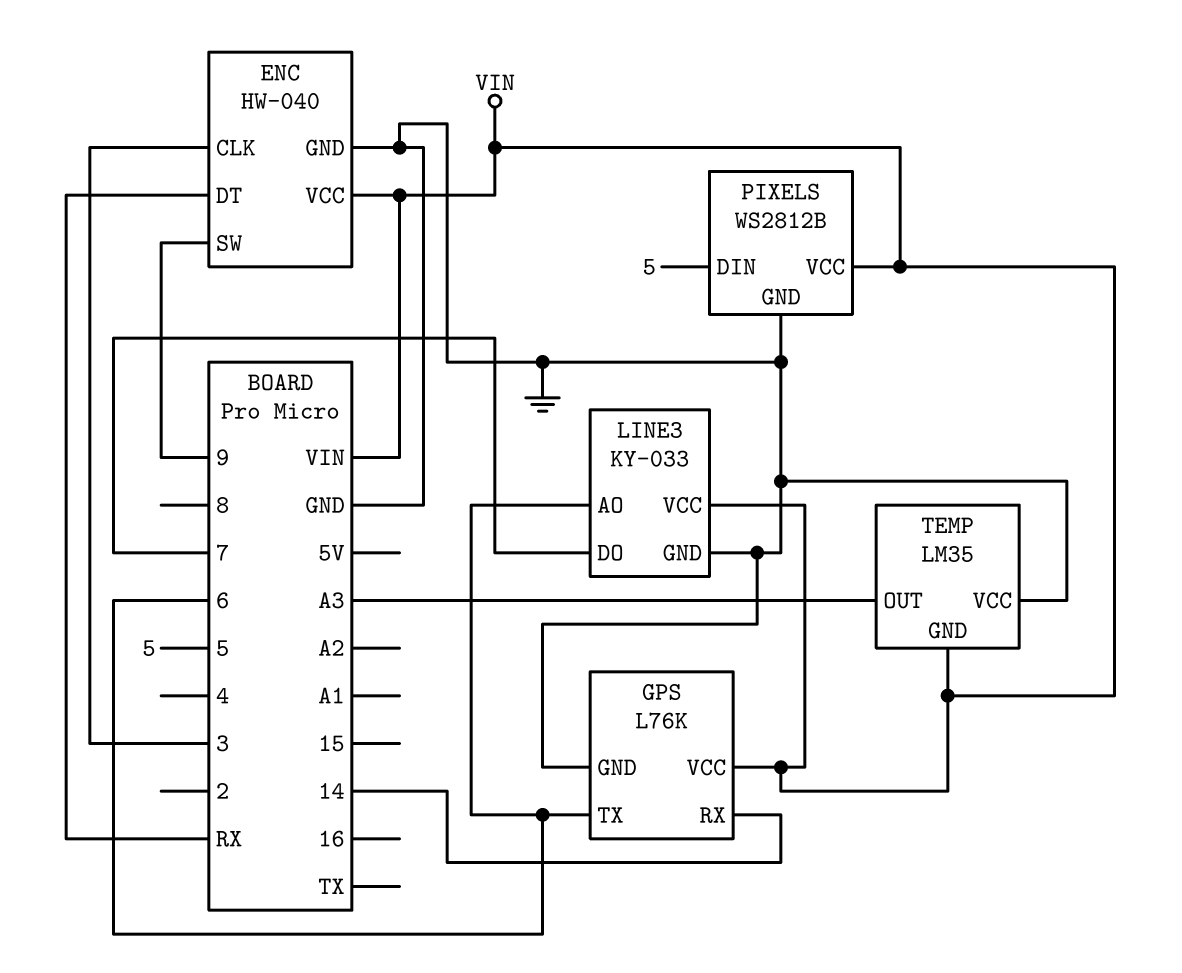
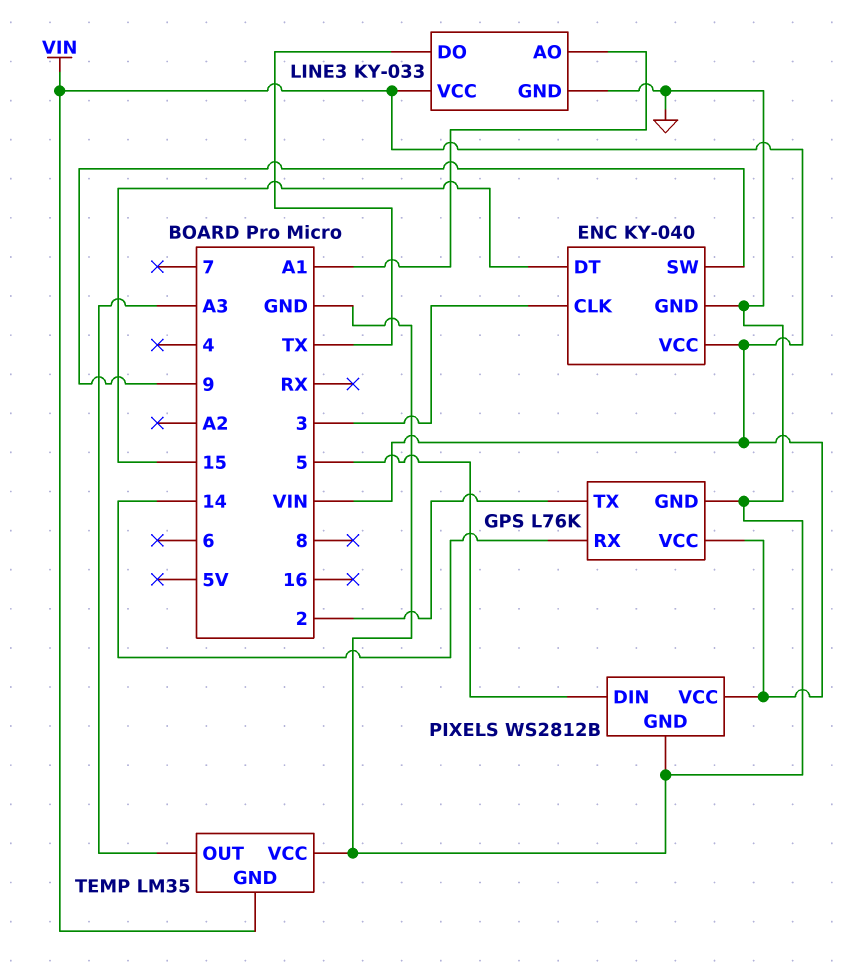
ENC: HW-040 -> KY-040
ENC pin DT: RX -> 15
GPS pin TX: 6 -> 2
LINE3 pin AO: 6 -> A1
LINE3 pin DO: 7 -> TX

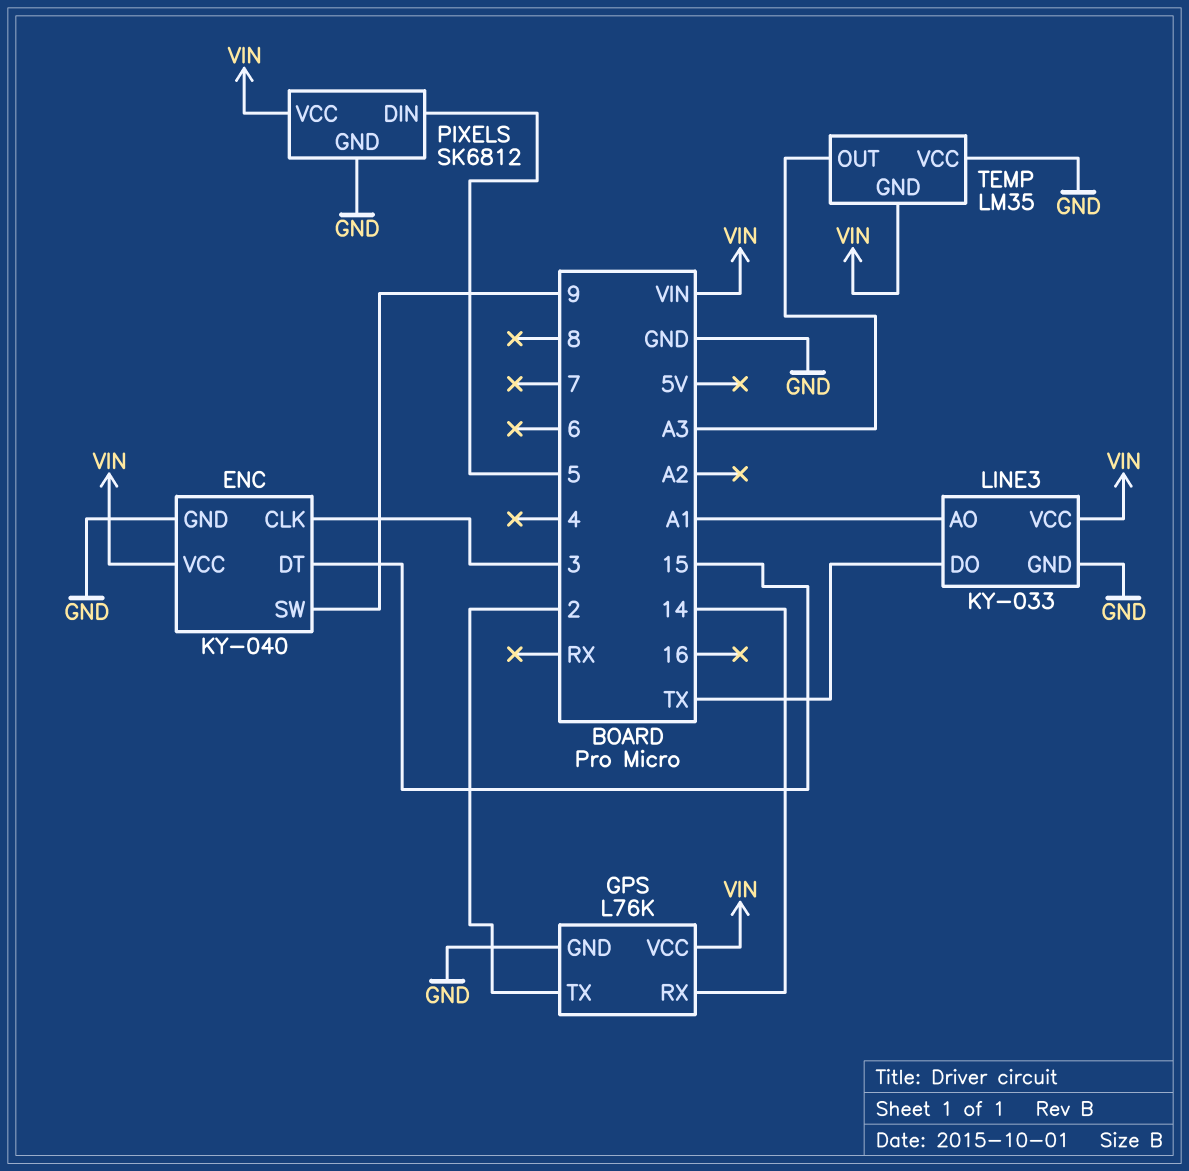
PIXELS: WS2812B -> SK6812

